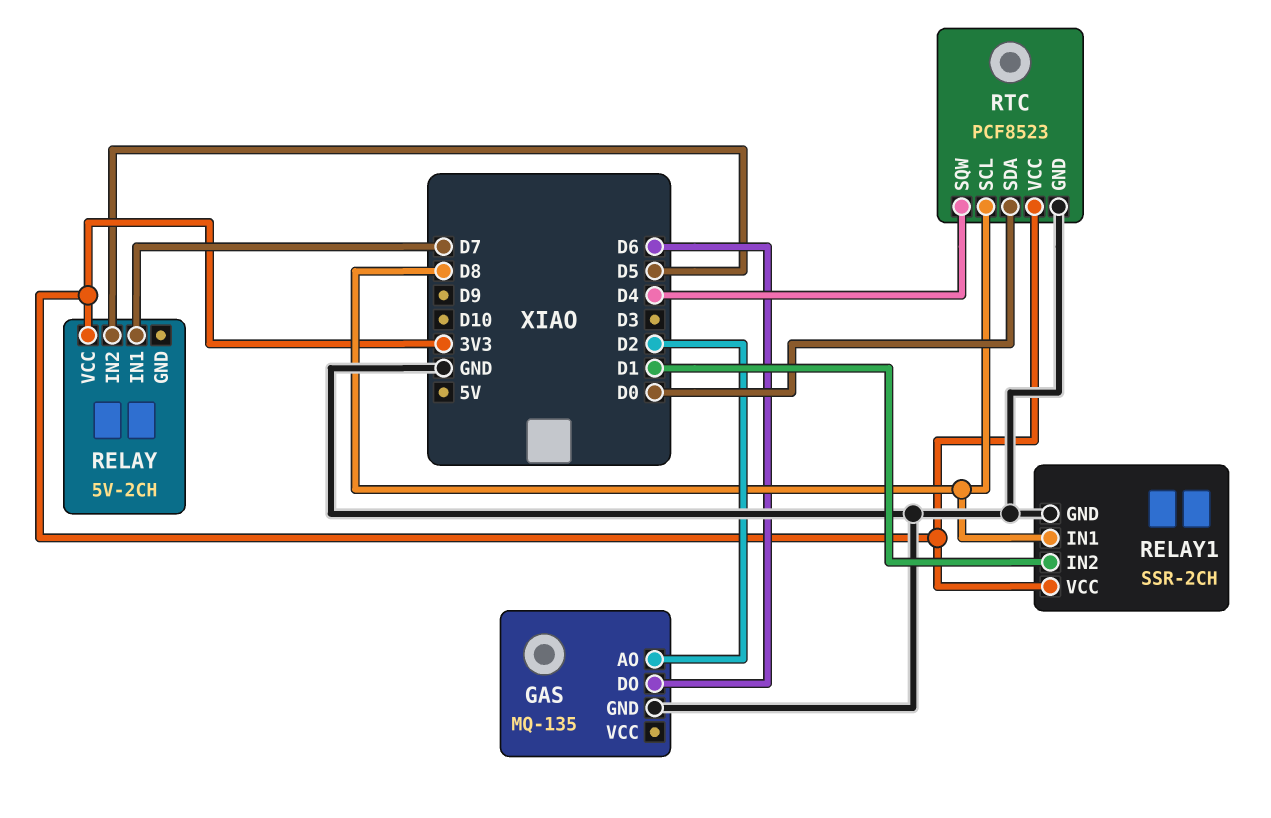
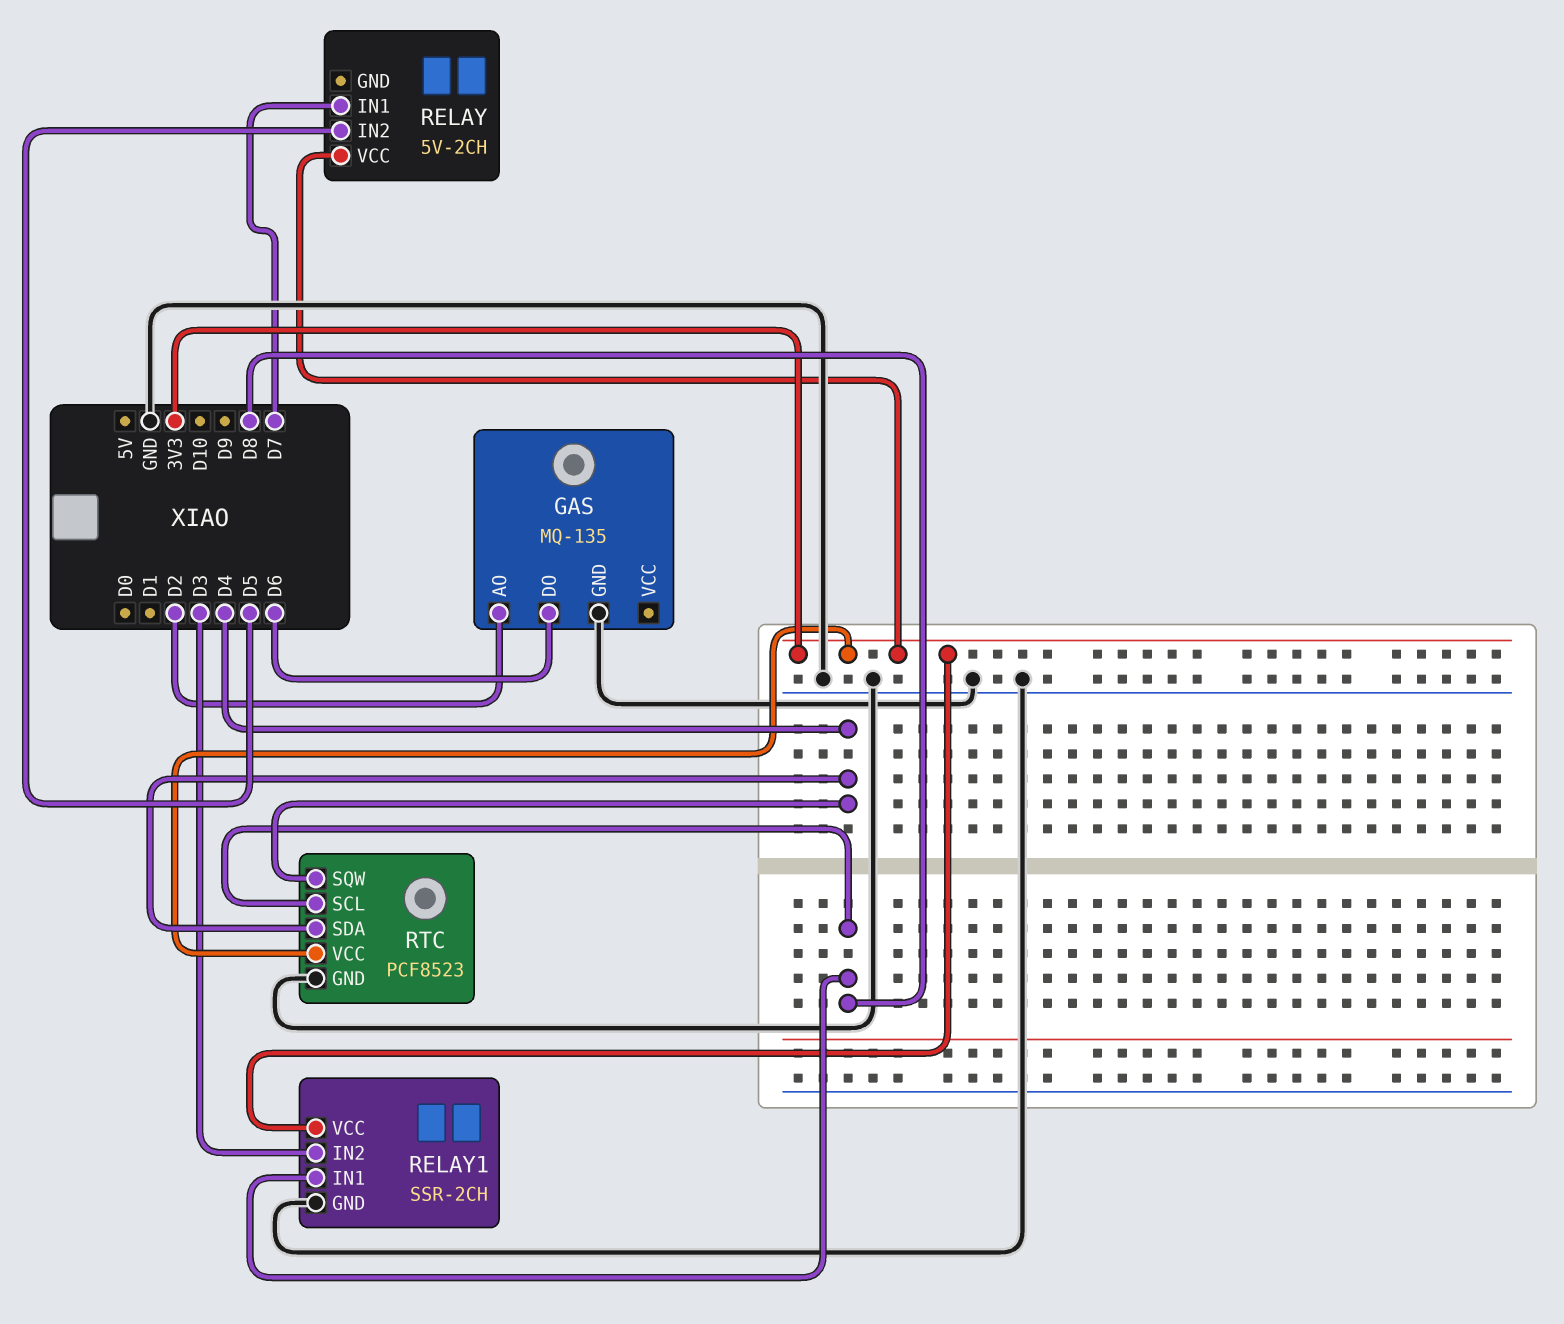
RELAY1 pin IN2: D1 -> D3
RTC pin SDA: D0 -> D4

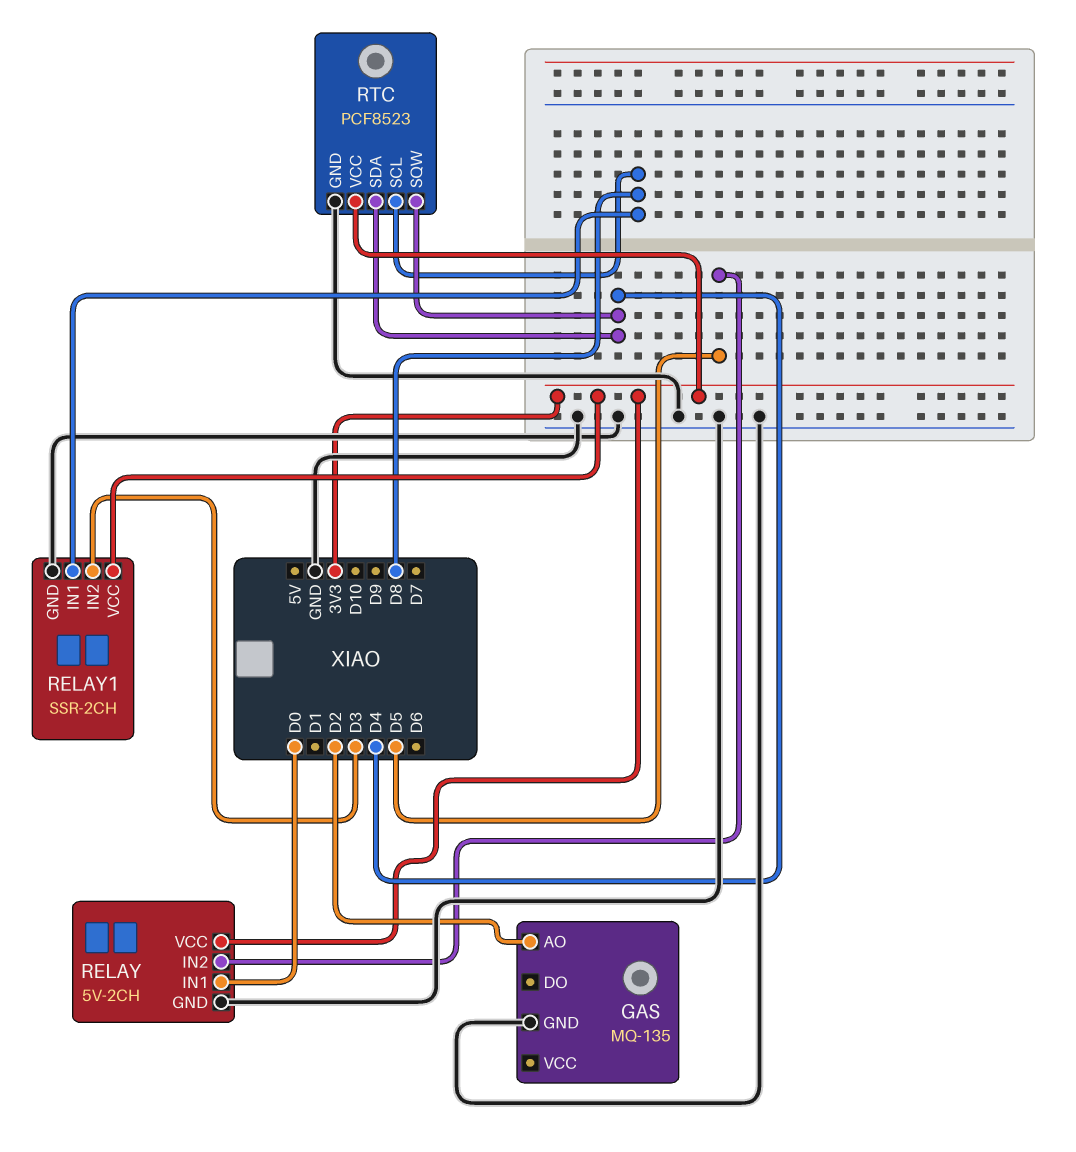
GAS pin DO: D6 -> none
RELAY pin GND: none -> GND
RELAY pin IN1: D7 -> D0

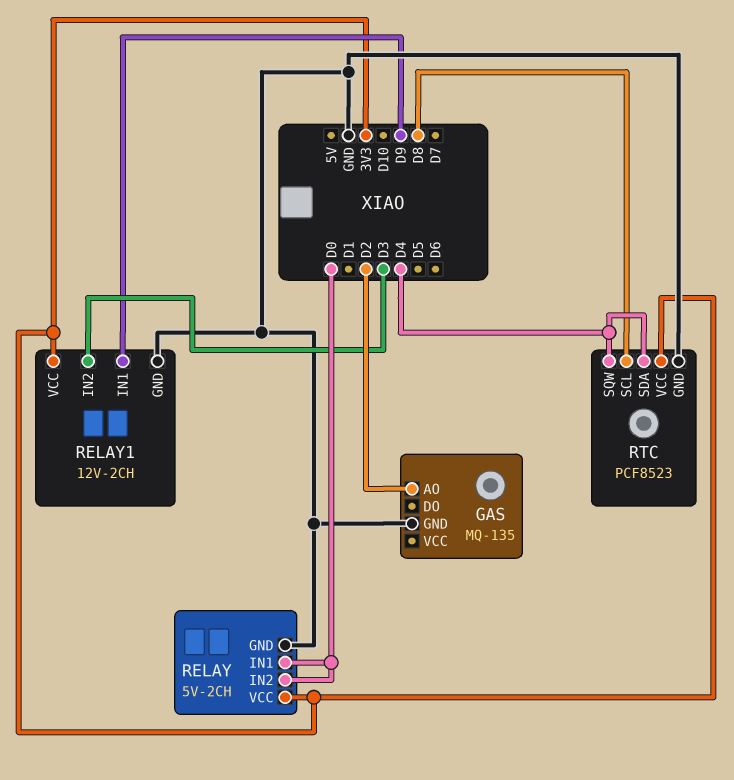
RELAY pin IN2: D5 -> D0
RELAY1: SSR-2CH -> 12V-2CH
RELAY1 pin IN1: D8 -> D9

